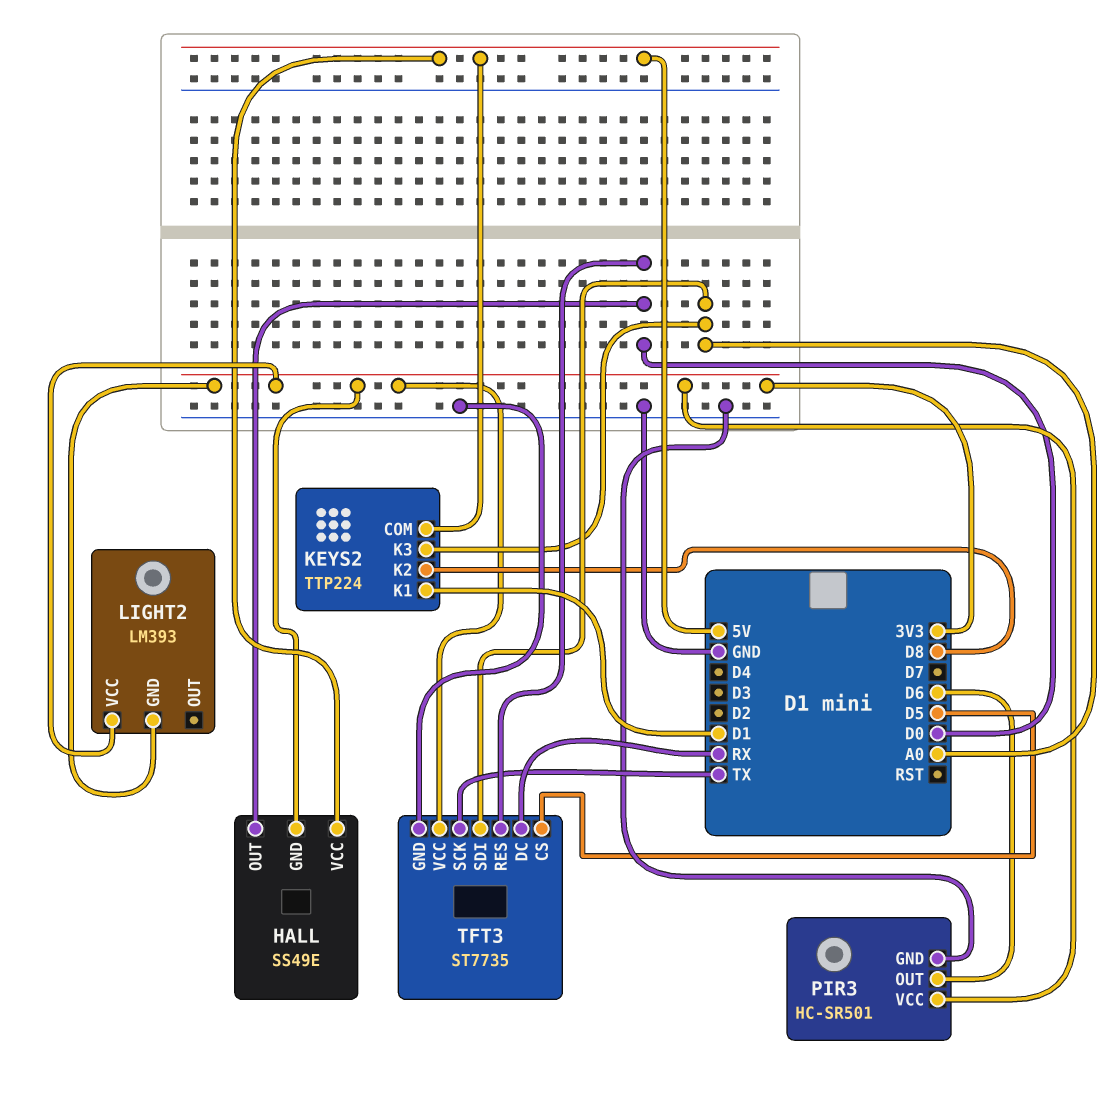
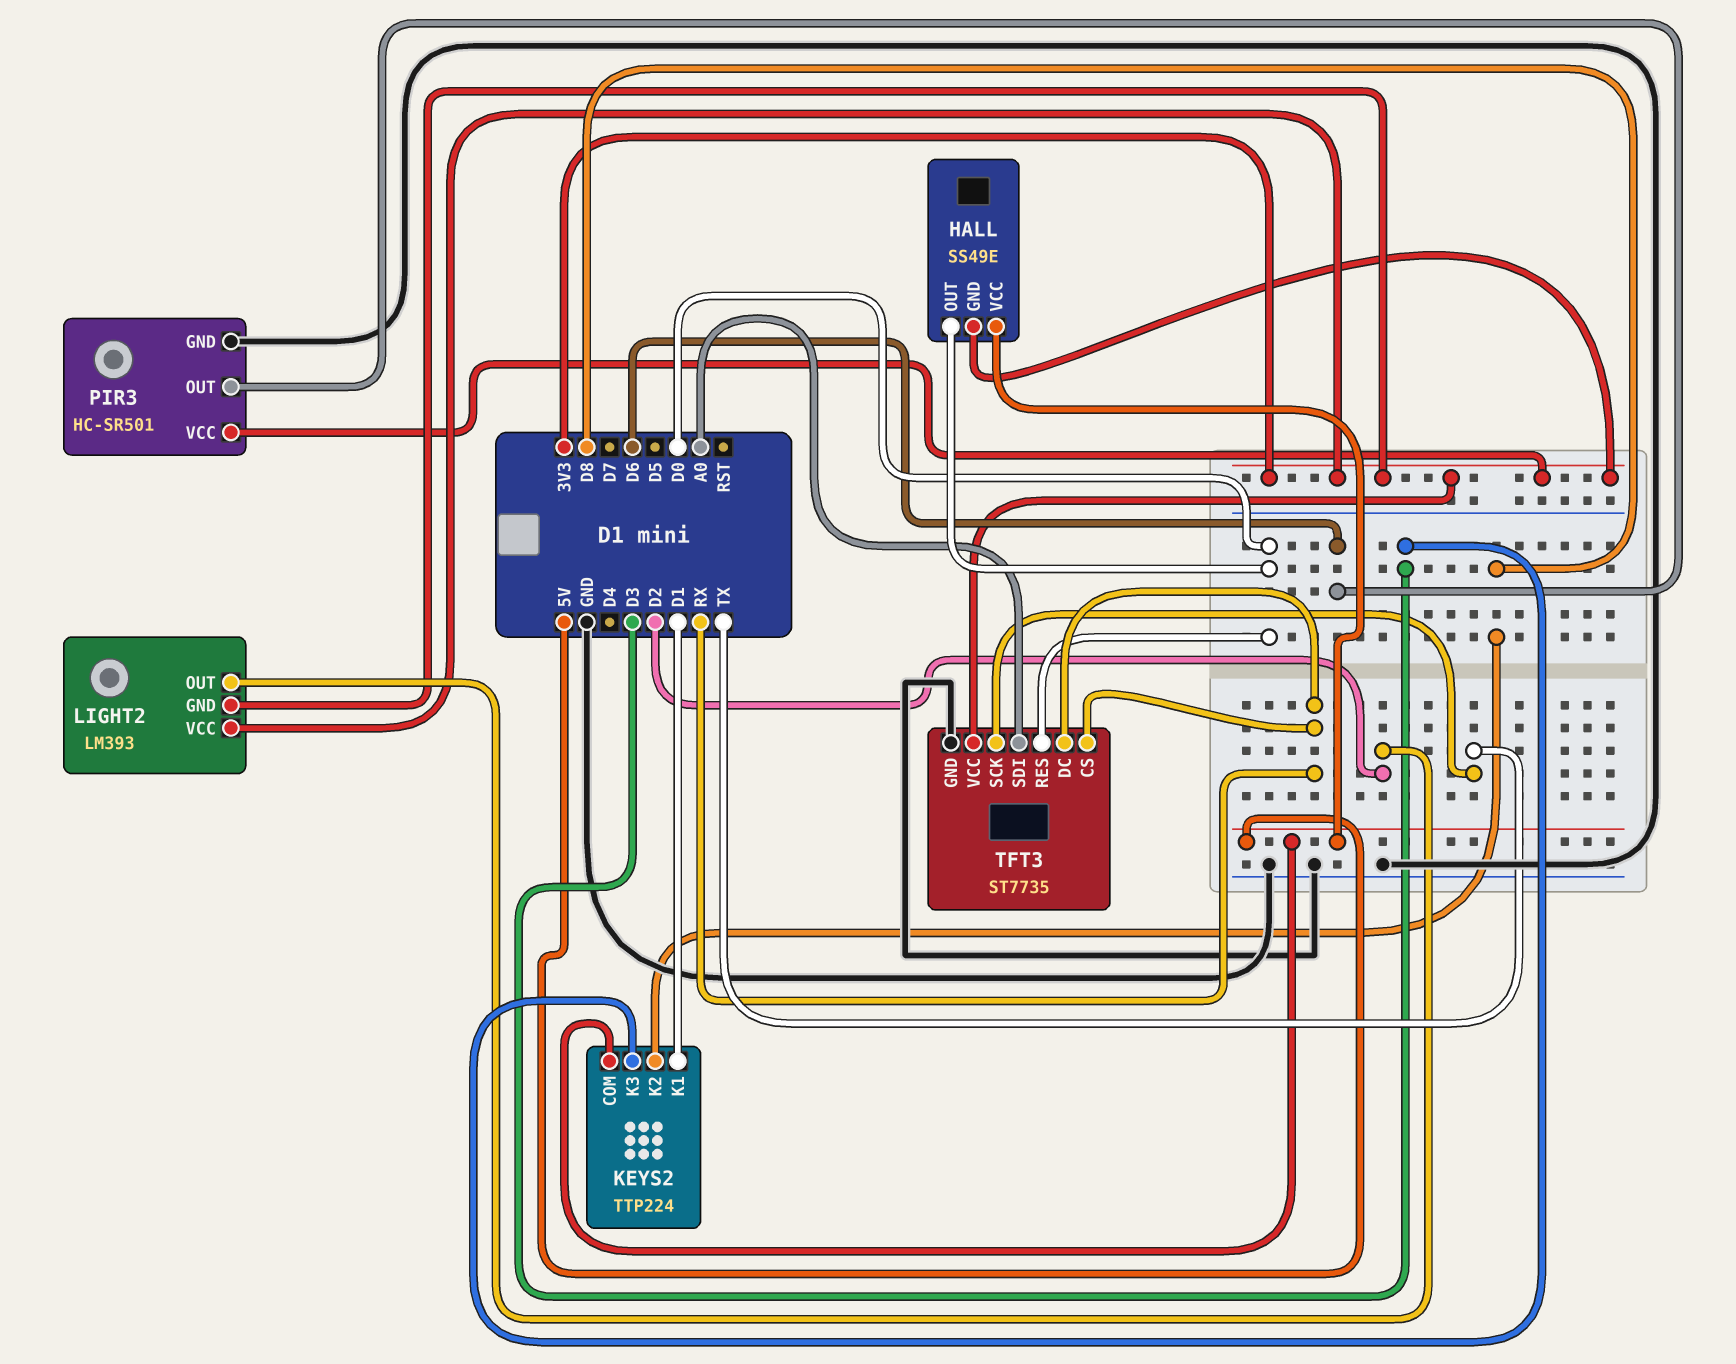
KEYS2 pin K3: A0 -> D3
LIGHT2 pin OUT: none -> D2
TFT3 pin CS: D5 -> RX

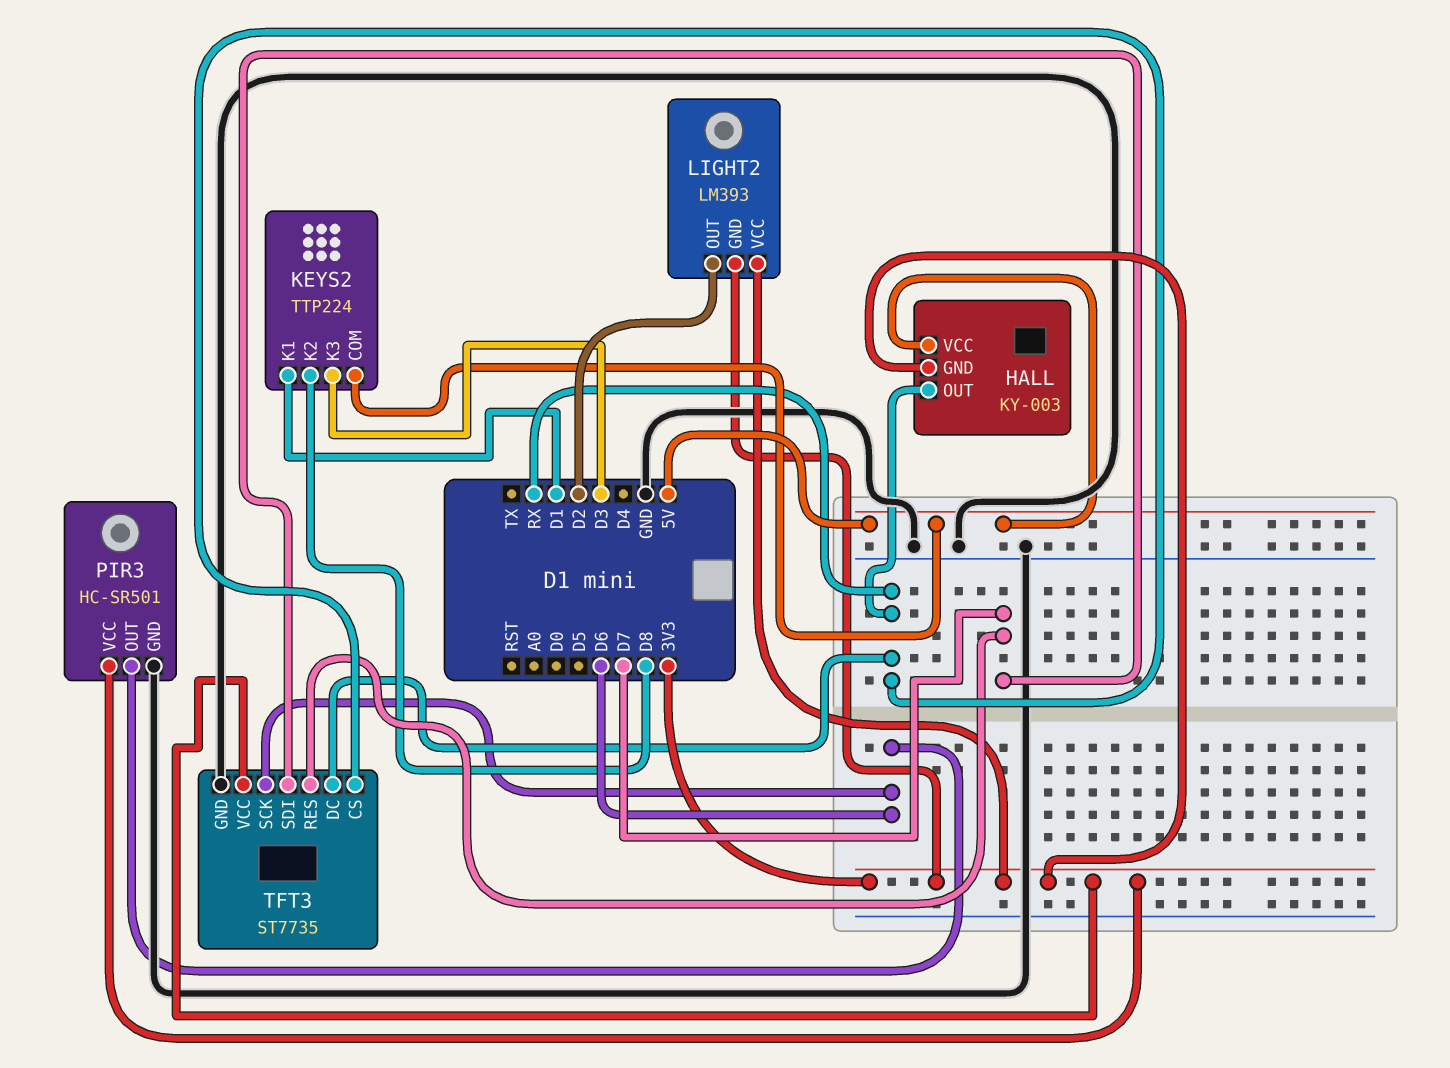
HALL: SS49E -> KY-003
HALL pin OUT: D0 -> RX
TFT3 pin RES: D0 -> D7
TFT3 pin SCK: TX -> D6
TFT3 pin SDI: A0 -> D7

